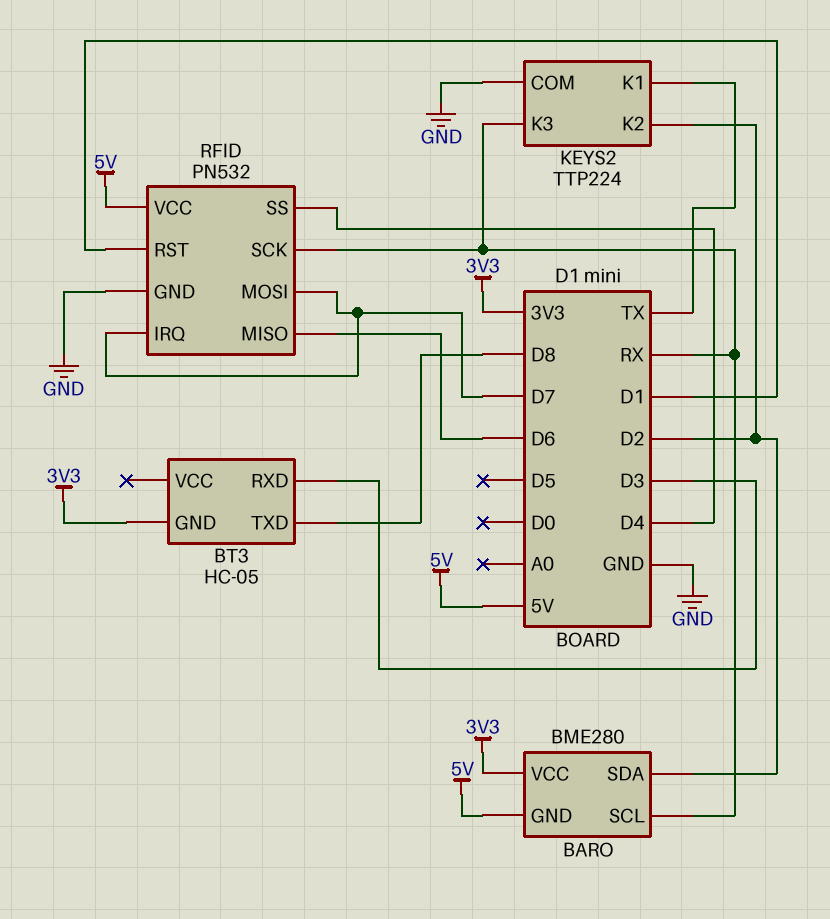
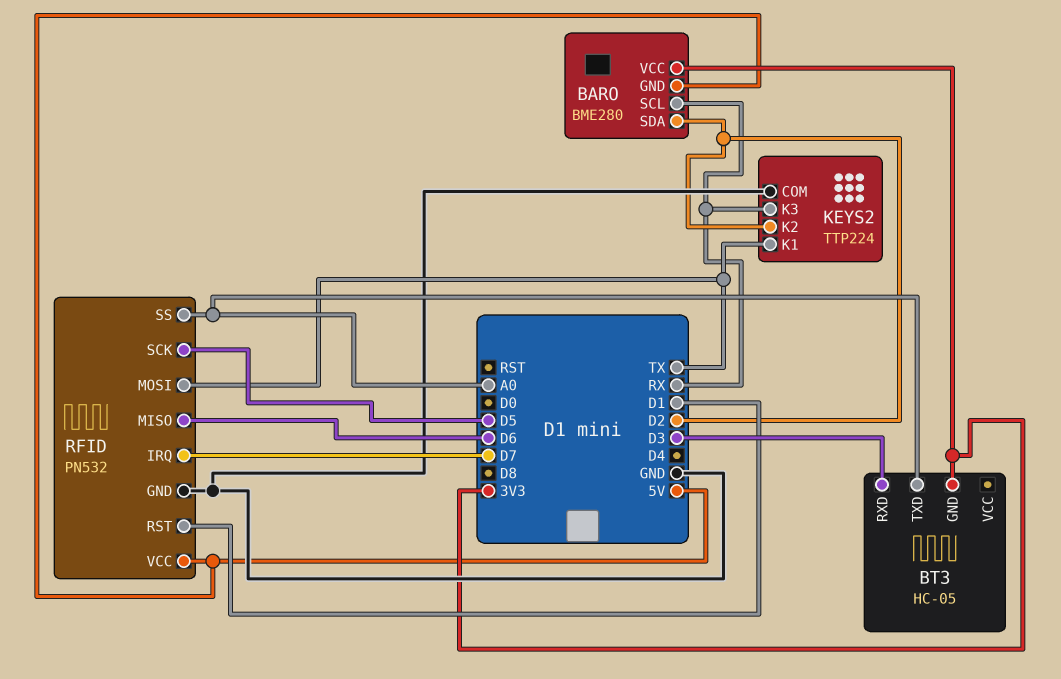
BT3 pin TXD: D8 -> A0
RFID pin MOSI: D7 -> TX
RFID pin SCK: RX -> D5
RFID pin SS: D4 -> A0

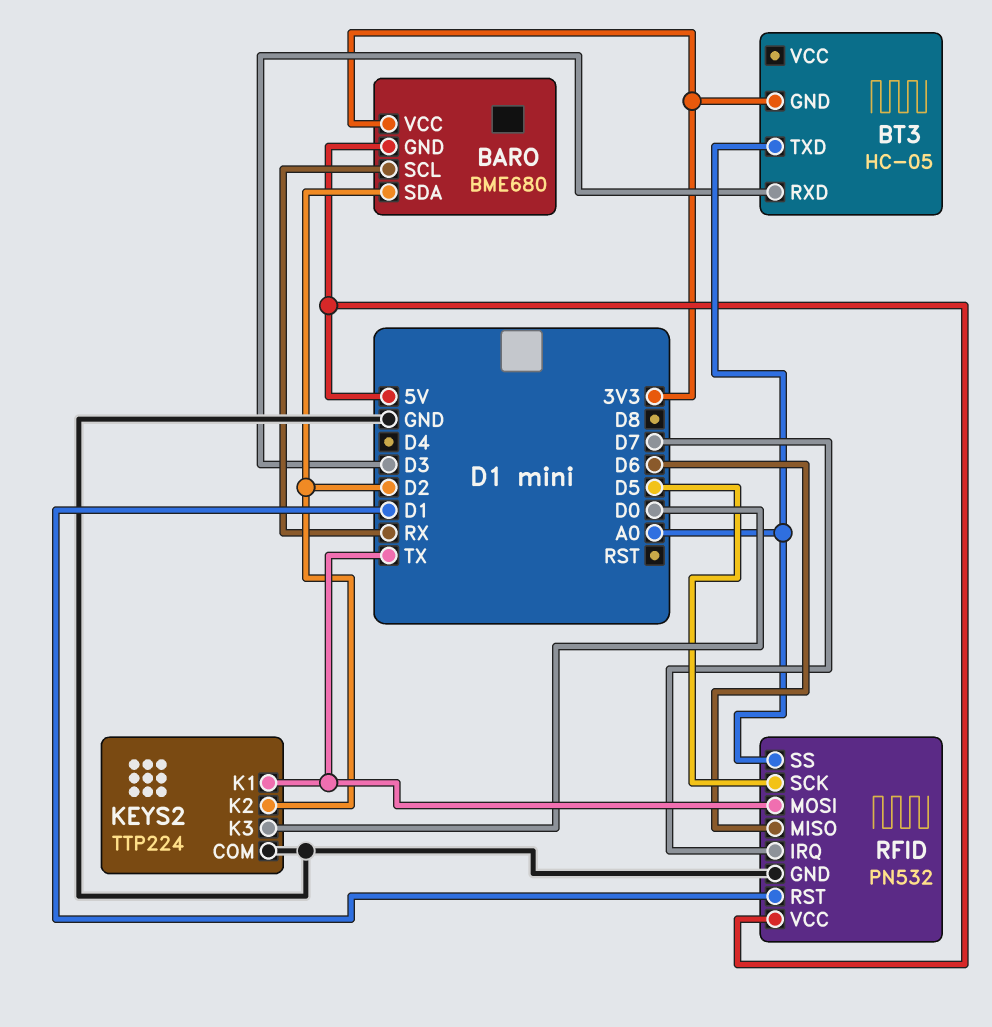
BARO: BME280 -> BME680
KEYS2 pin K3: RX -> D0

